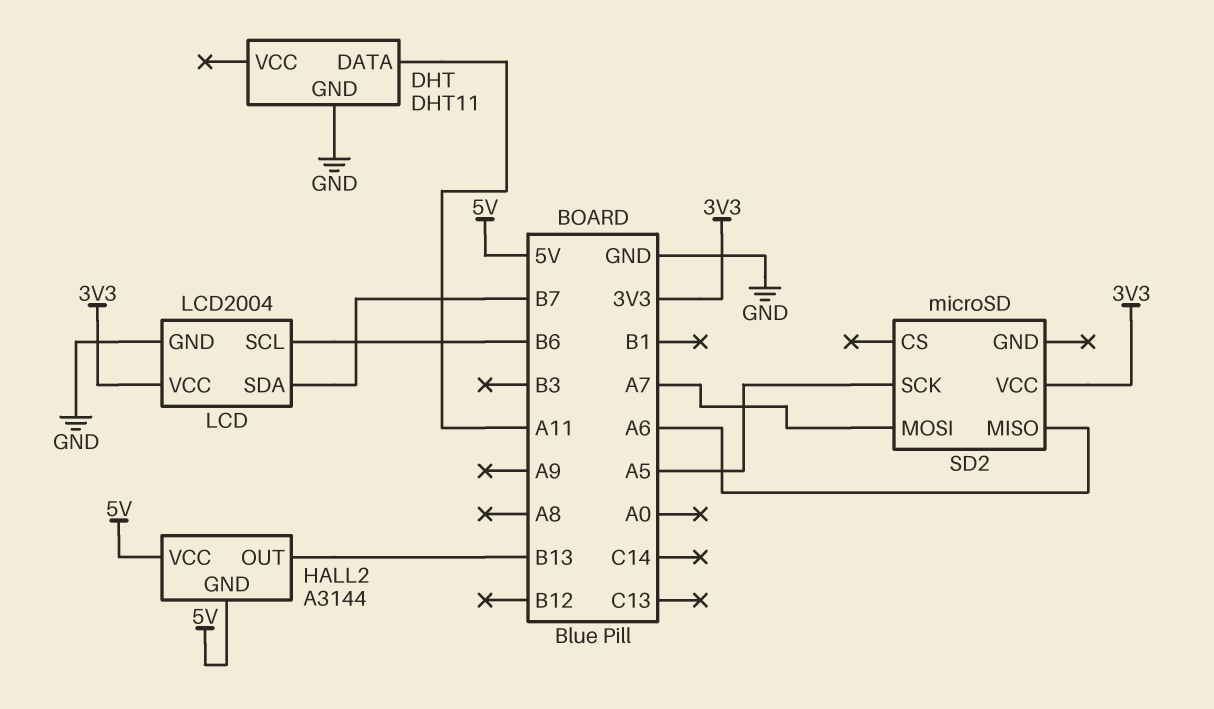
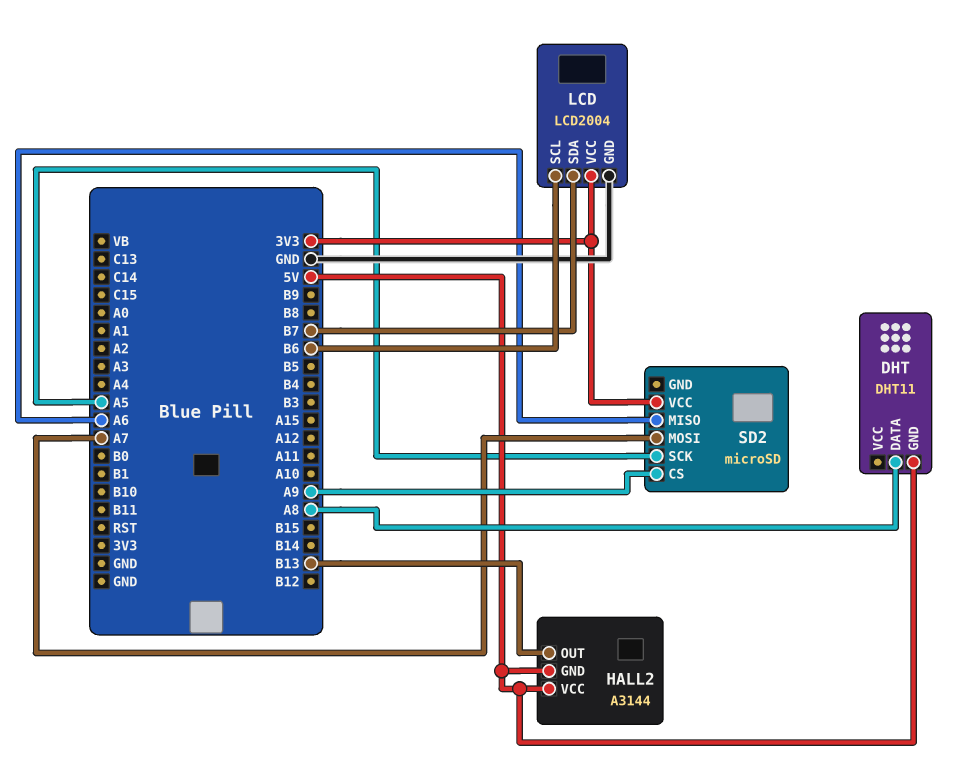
DHT pin DATA: A11 -> A8
DHT pin GND: GND -> 5V
SD2 pin CS: none -> A9

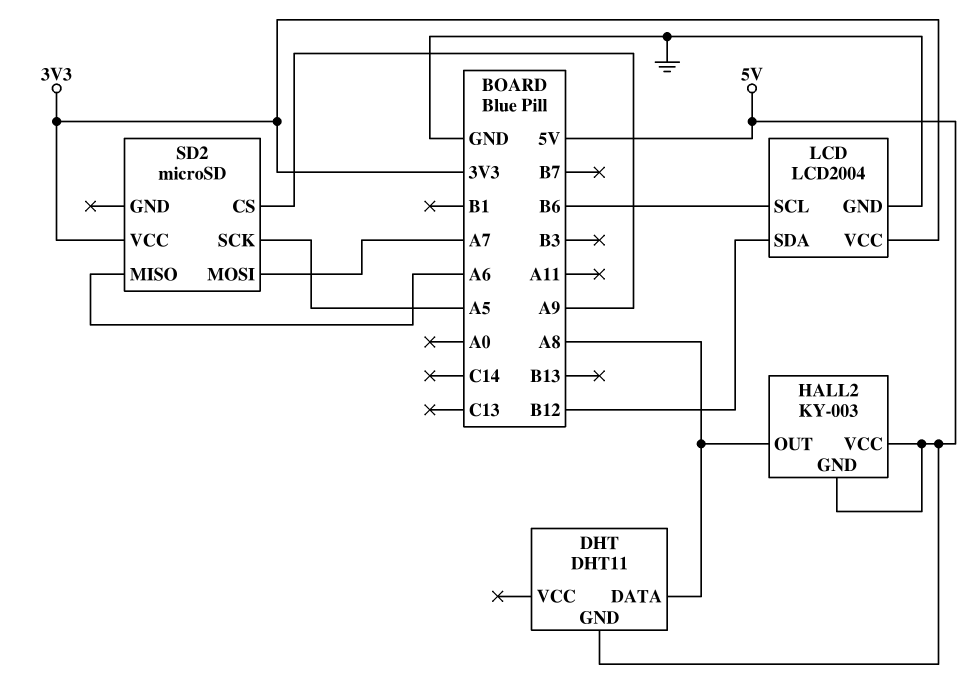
HALL2: A3144 -> KY-003
HALL2 pin OUT: B13 -> A8
LCD pin SDA: B7 -> B12

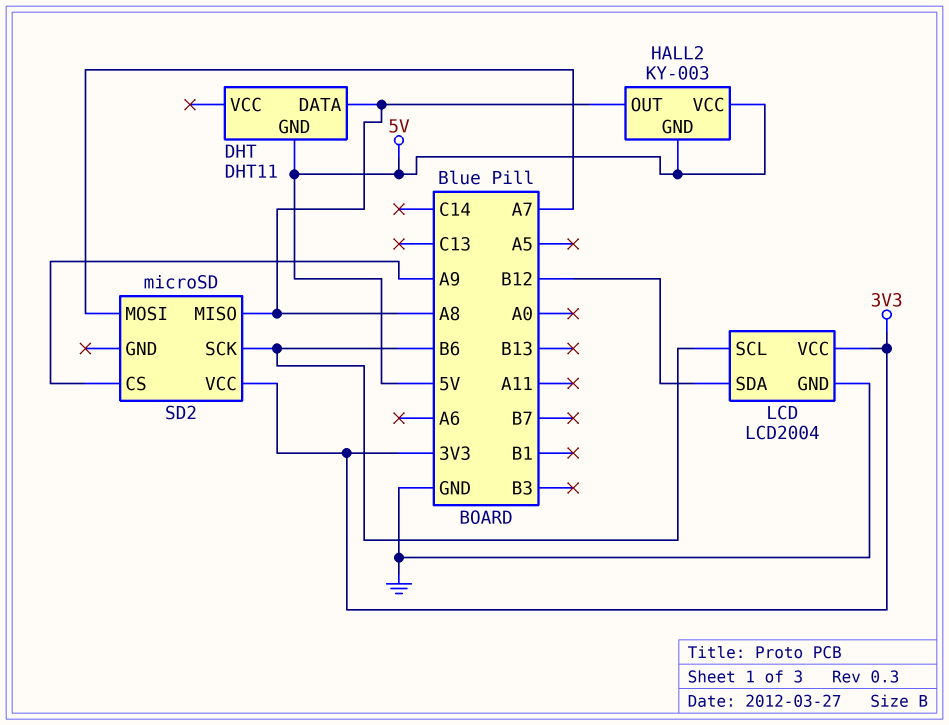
SD2 pin MISO: A6 -> A8
SD2 pin SCK: A5 -> B6

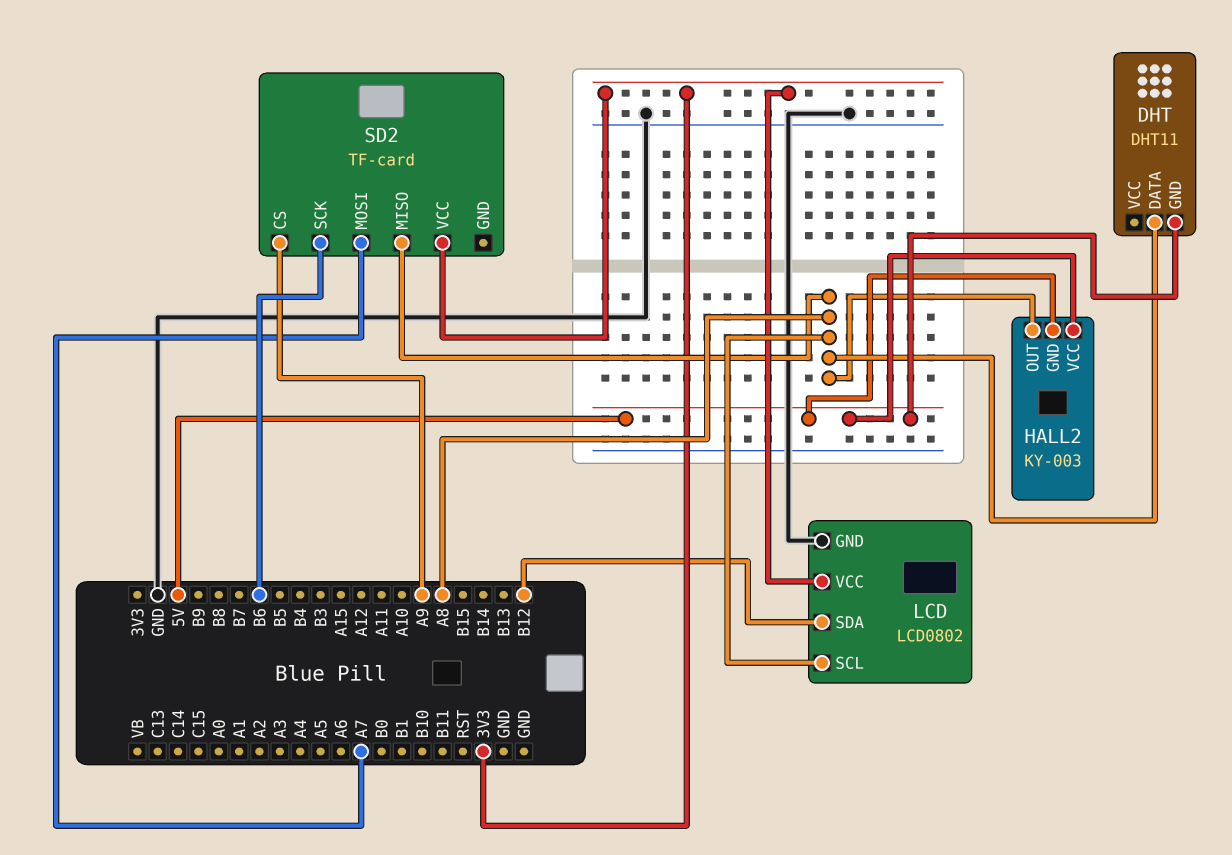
LCD: LCD2004 -> LCD0802
LCD pin SCL: B6 -> A8
SD2: microSD -> TF-card

